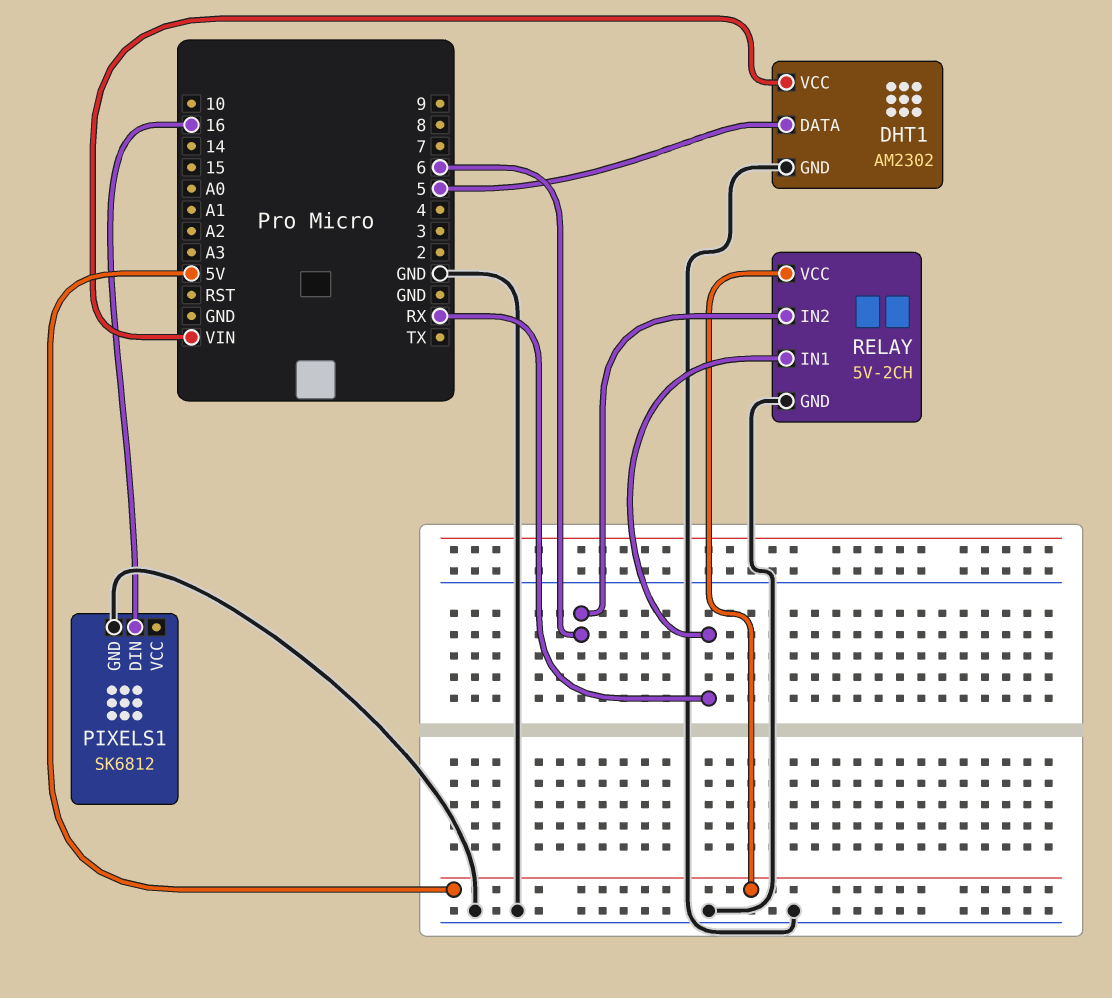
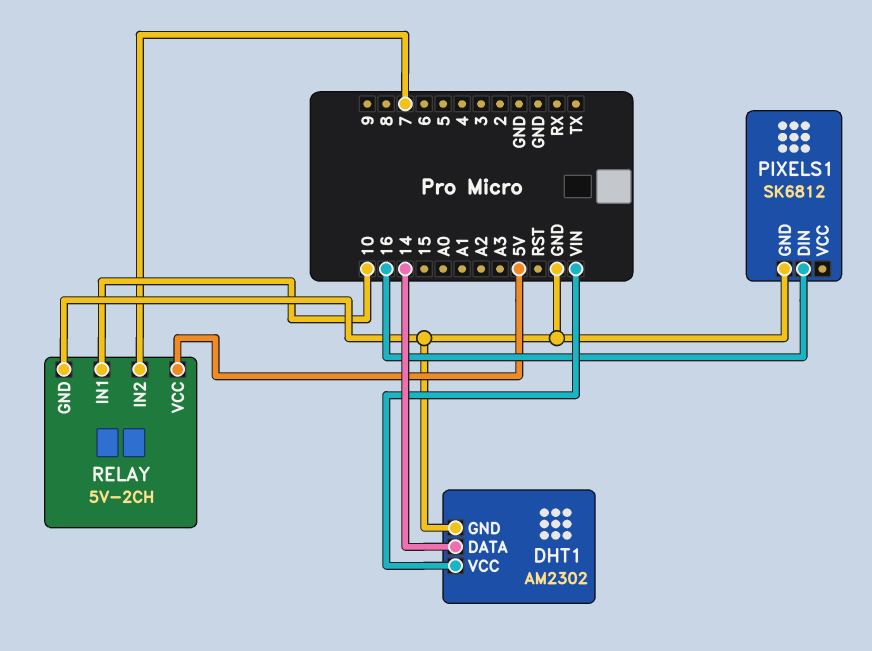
DHT1 pin DATA: 5 -> 14
RELAY pin IN1: RX -> 10
RELAY pin IN2: 6 -> 7

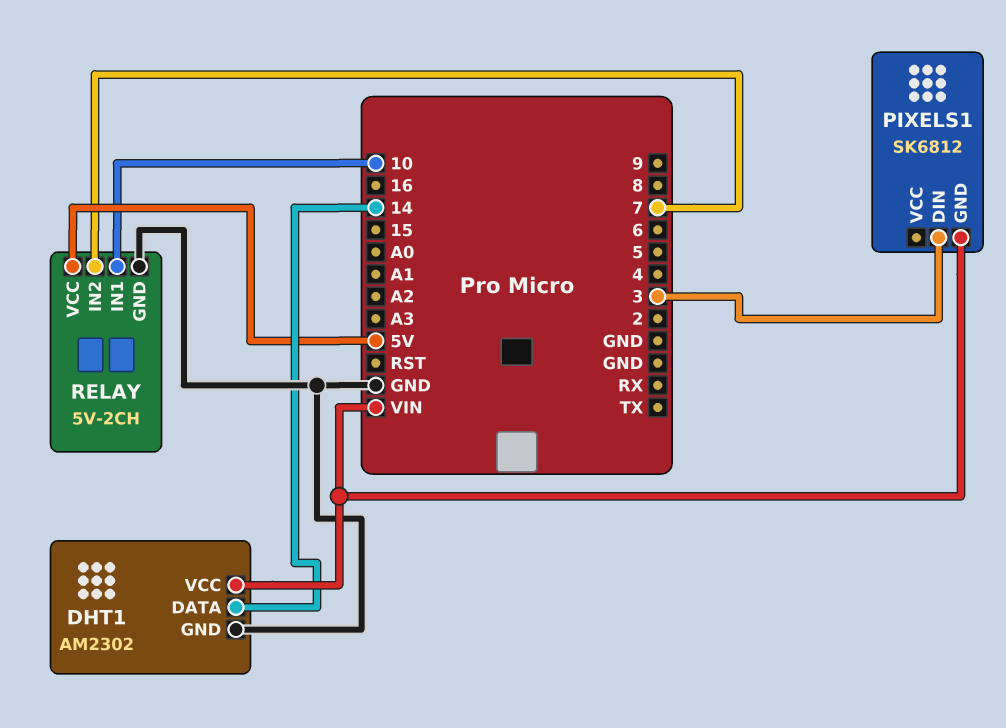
PIXELS1 pin DIN: 16 -> 3
PIXELS1 pin GND: GND -> VIN

